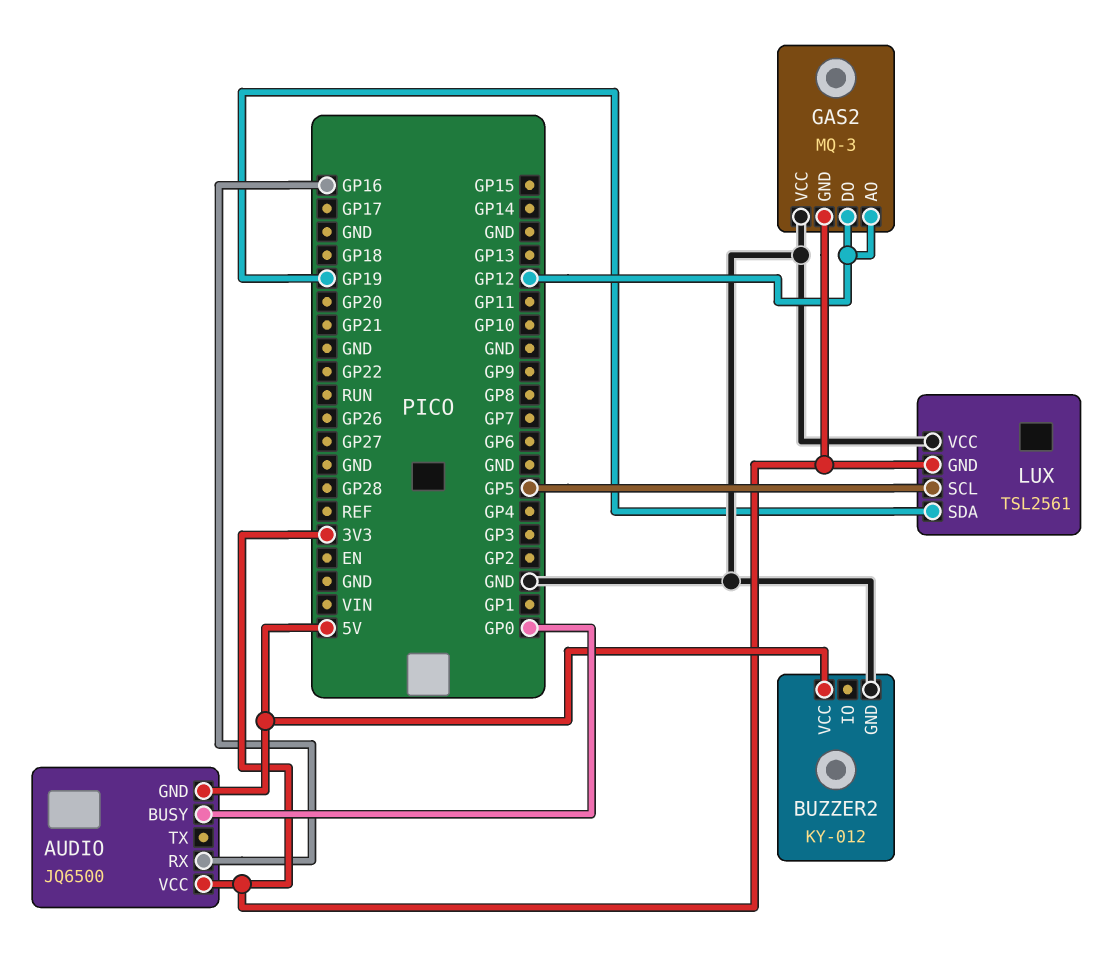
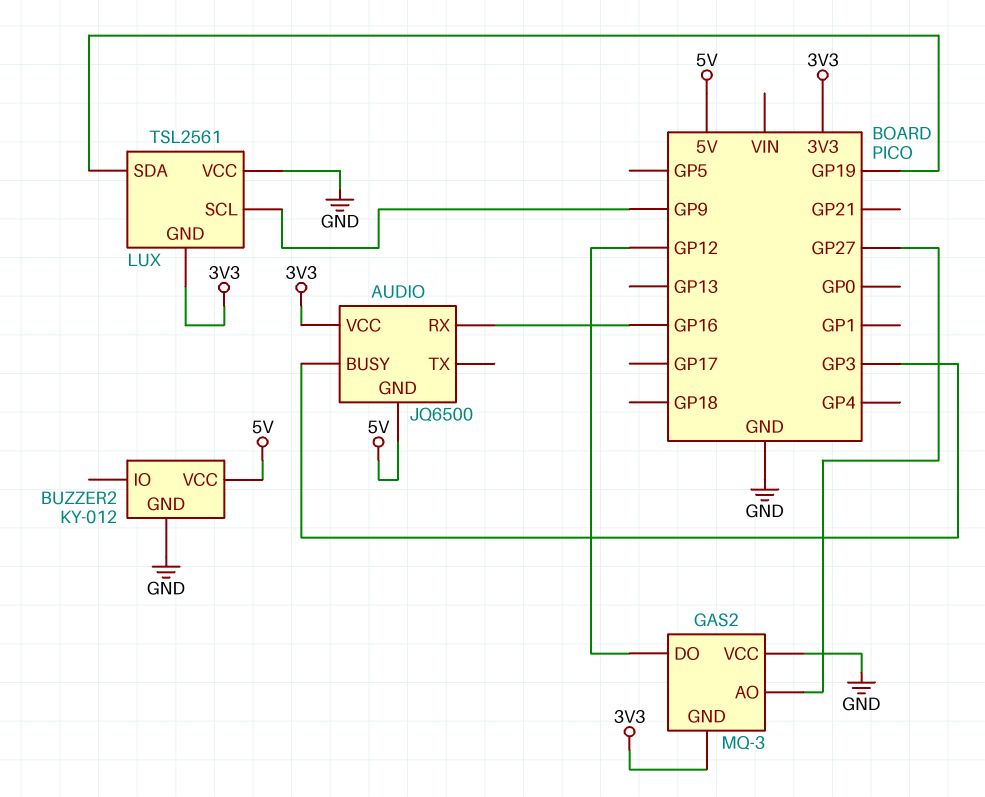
AUDIO pin BUSY: GP0 -> GP3
GAS2 pin AO: GP12 -> GP27
LUX pin SCL: GP5 -> GP9

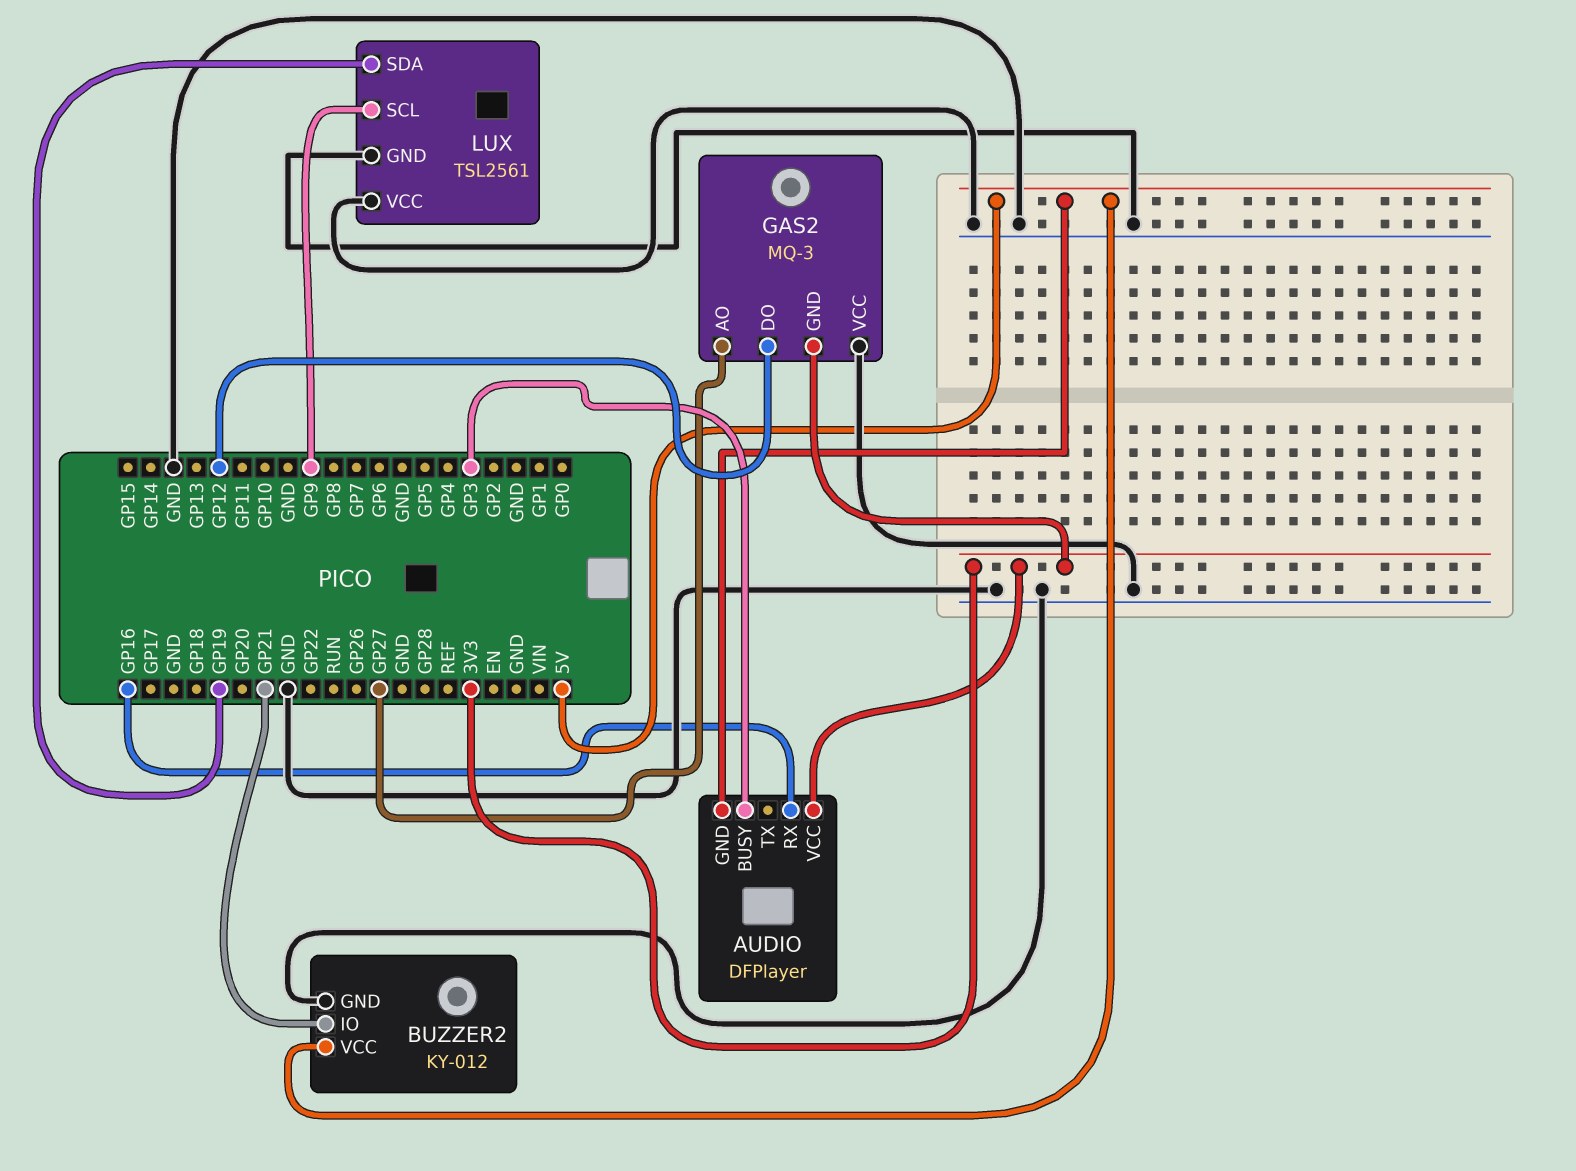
AUDIO: JQ6500 -> DFPlayer
BUZZER2 pin IO: none -> GP21
LUX pin GND: 3V3 -> GND

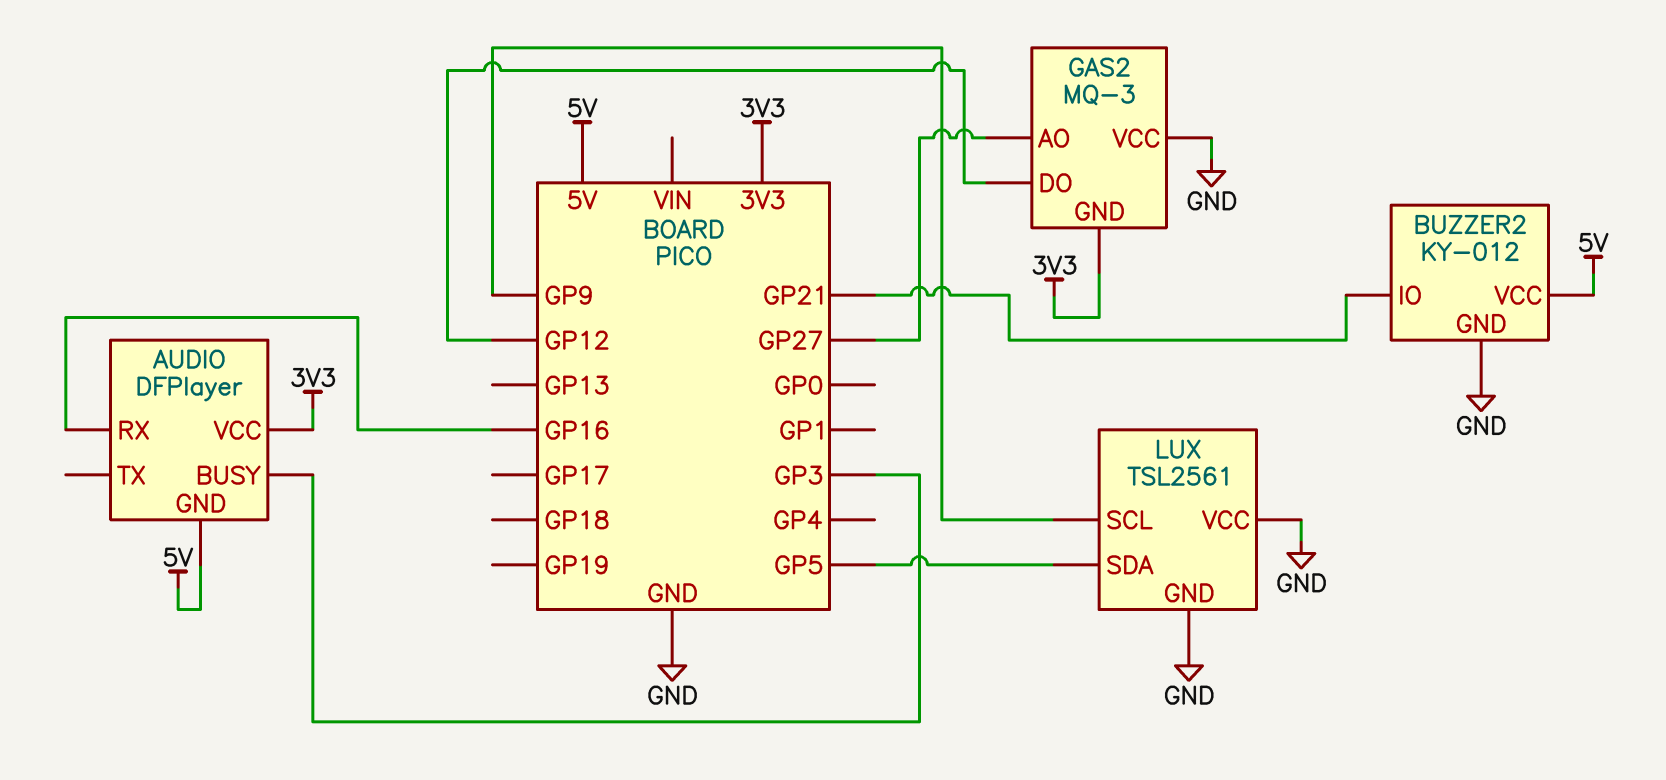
LUX pin SDA: GP19 -> GP5

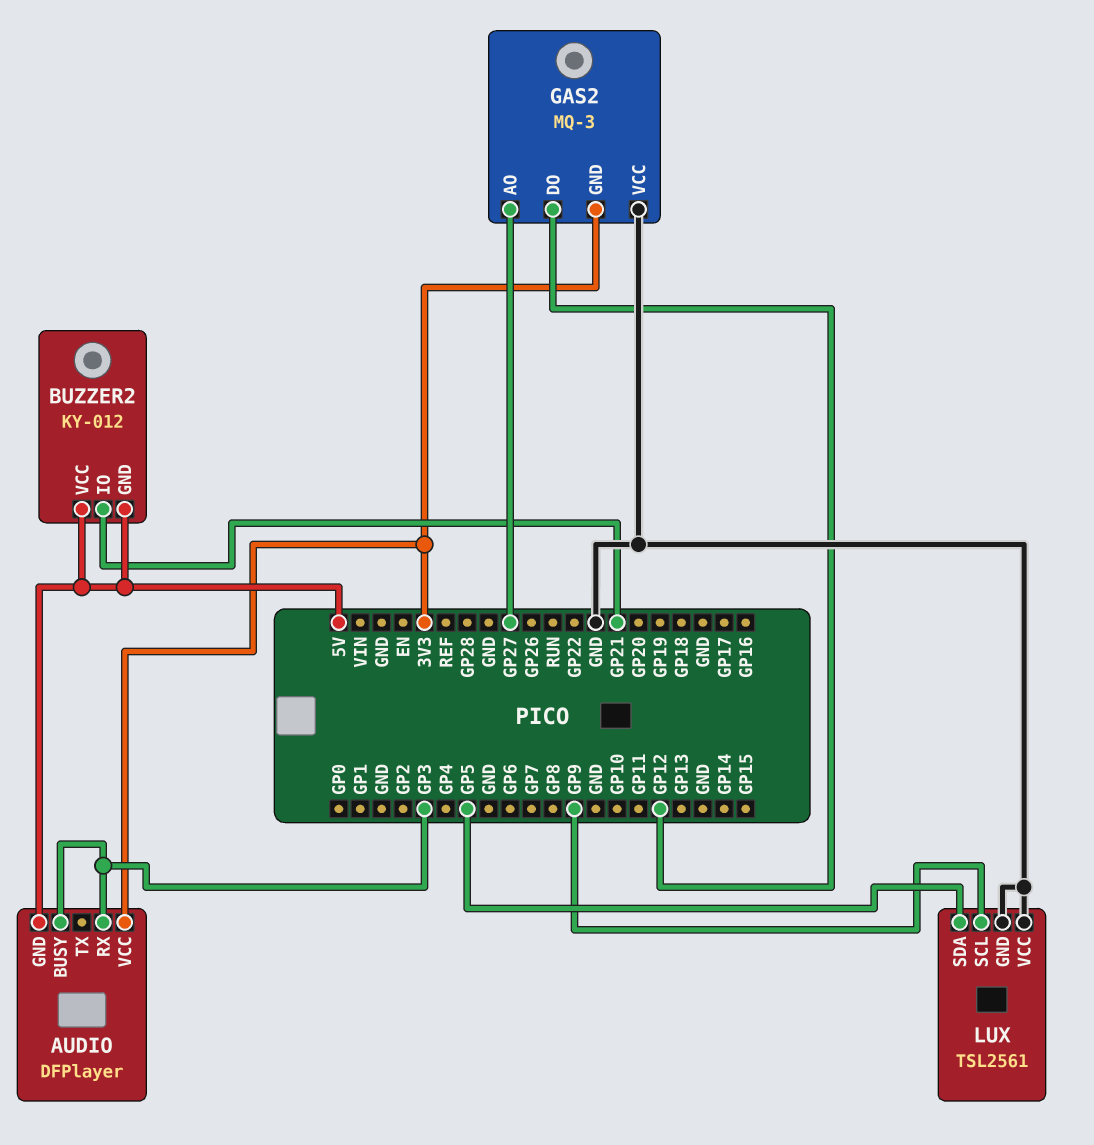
AUDIO pin RX: GP16 -> GP3
BUZZER2 pin GND: GND -> 5V

